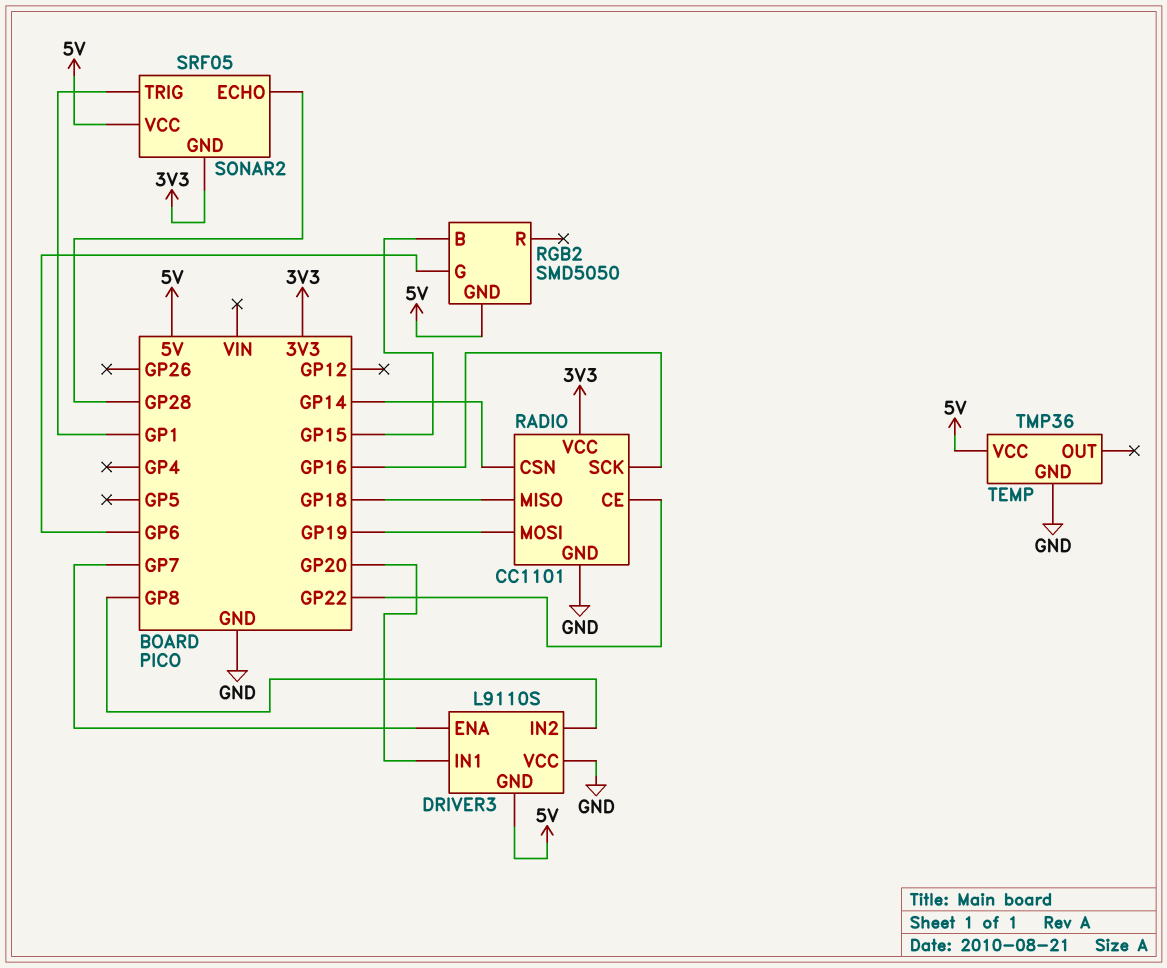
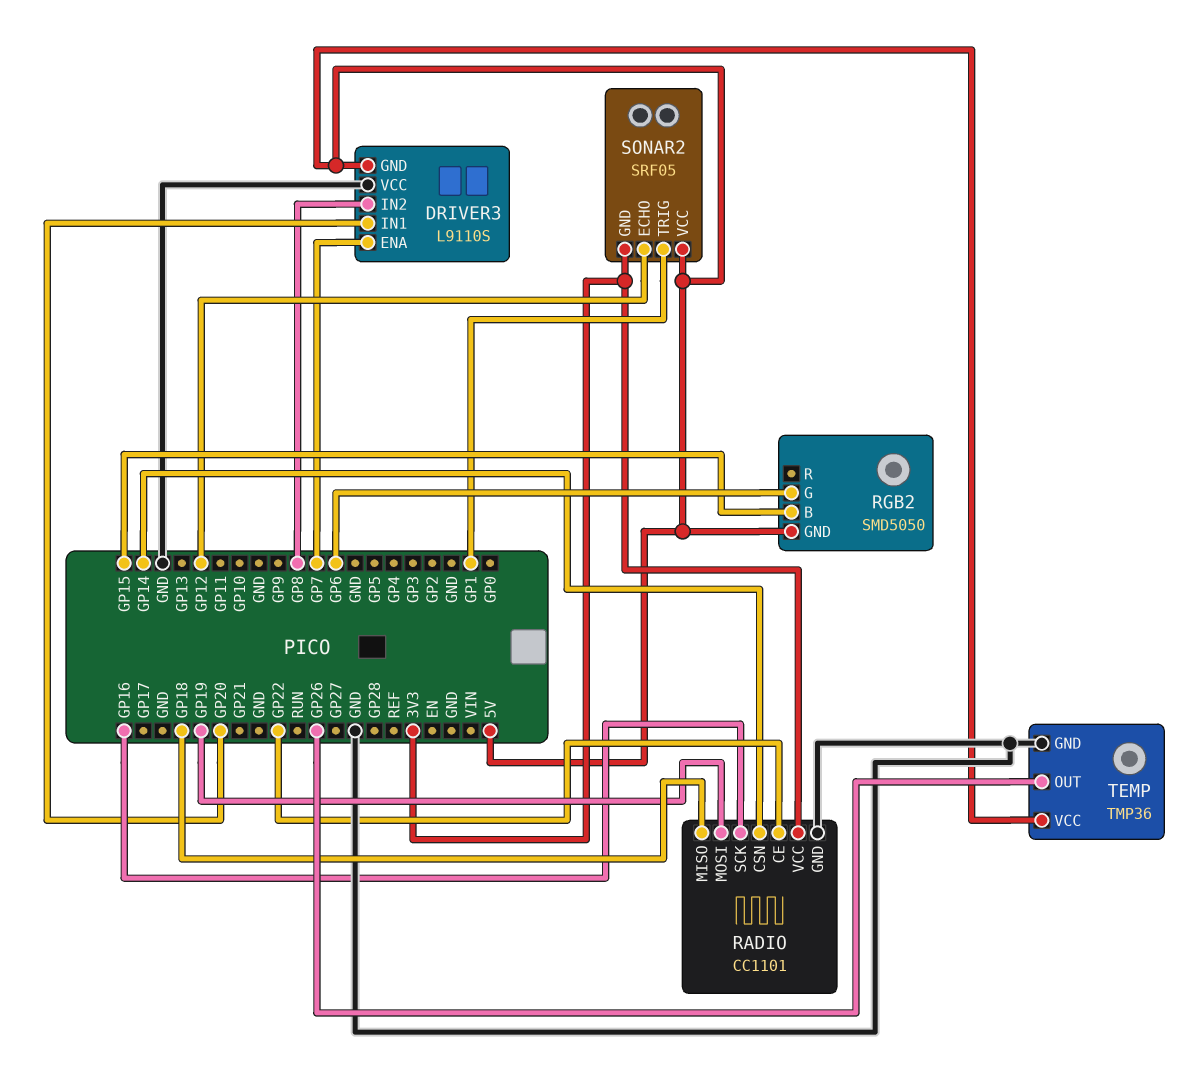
SONAR2 pin ECHO: GP28 -> GP12
TEMP pin OUT: none -> GP26

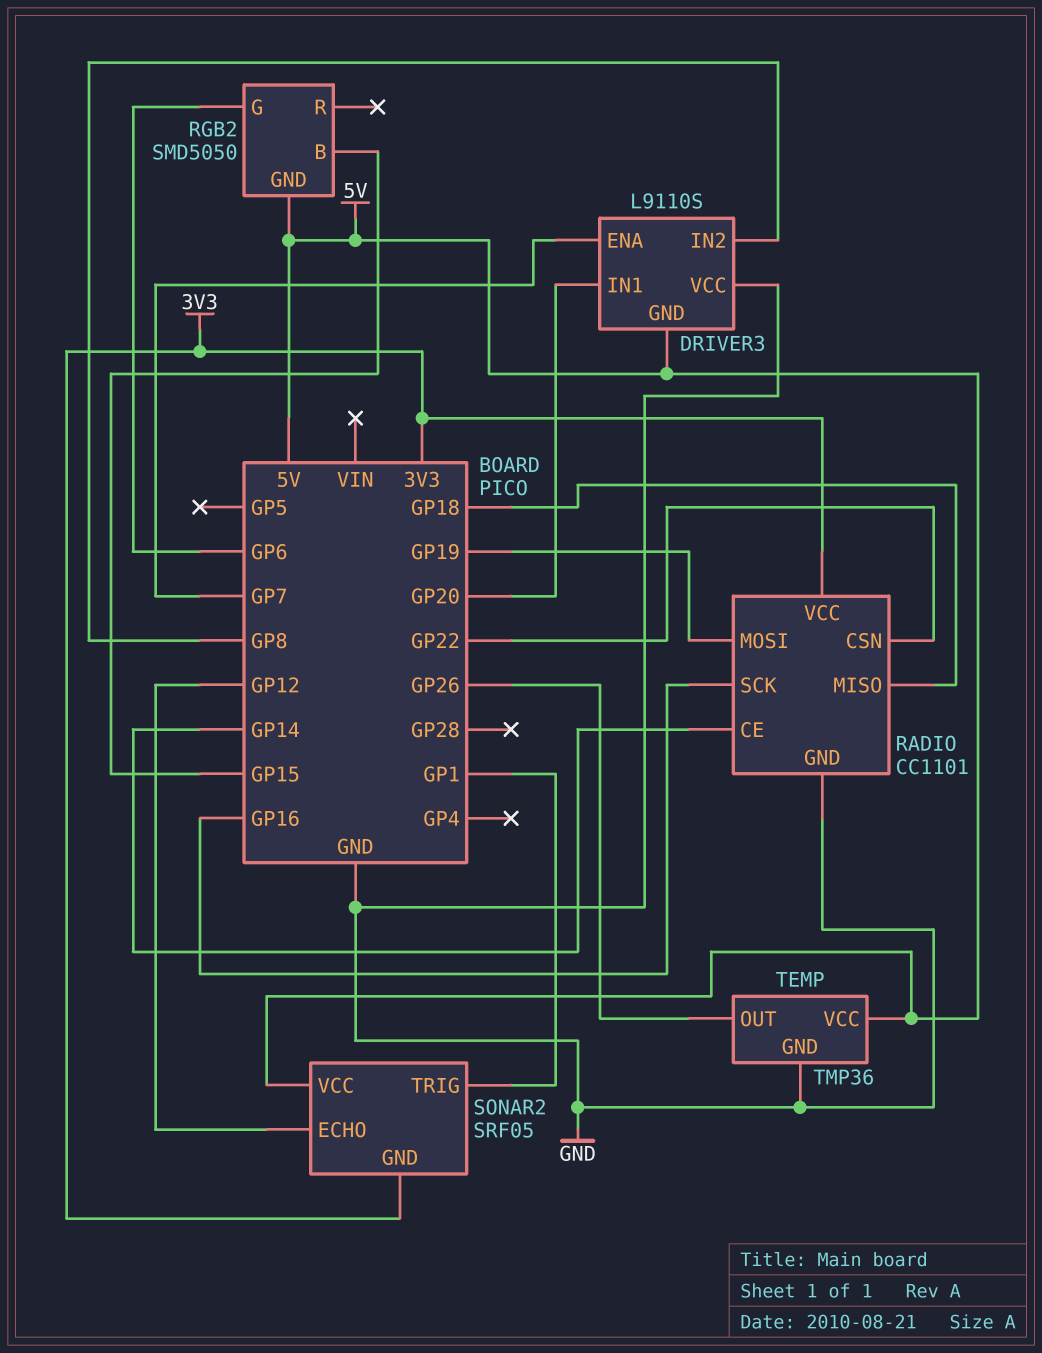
RADIO pin CE: GP22 -> GP14
RADIO pin CSN: GP14 -> GP22

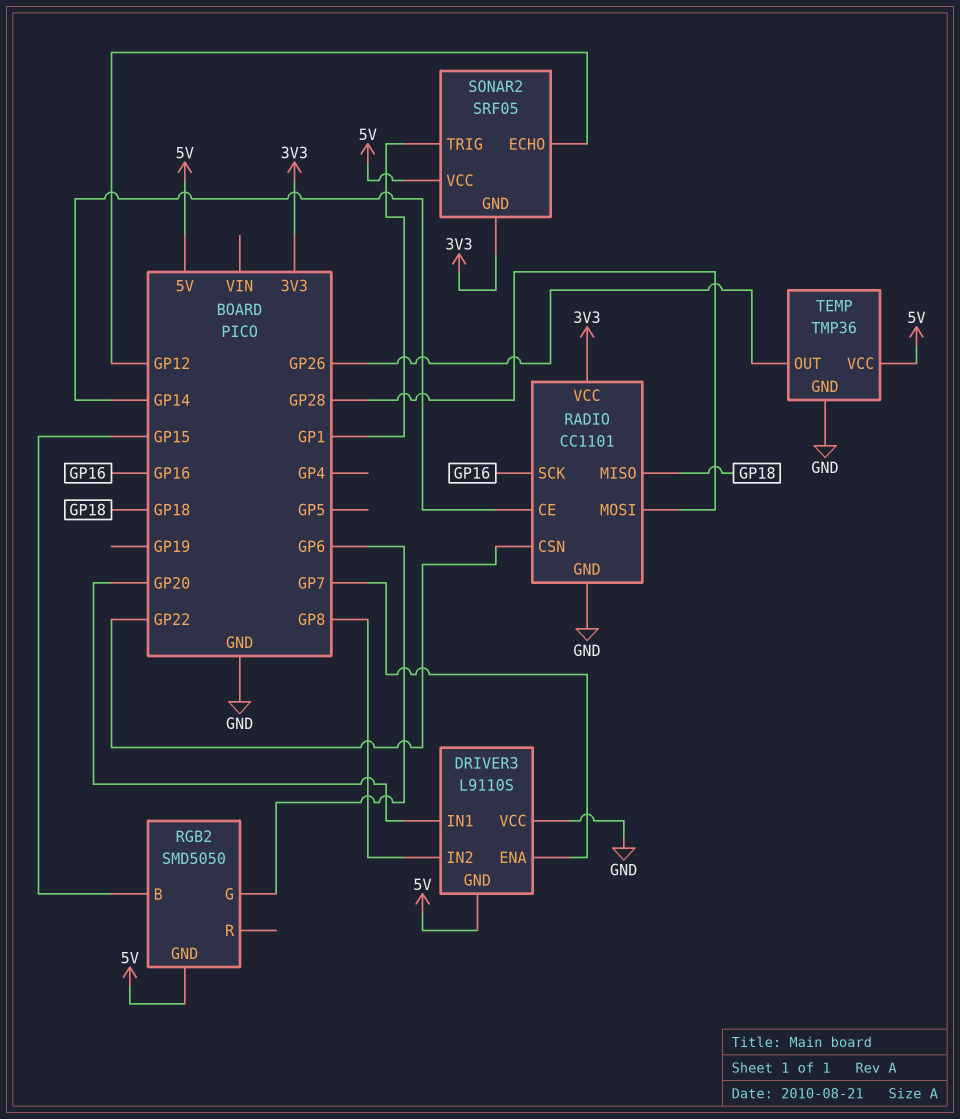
RADIO pin MOSI: GP19 -> GP28

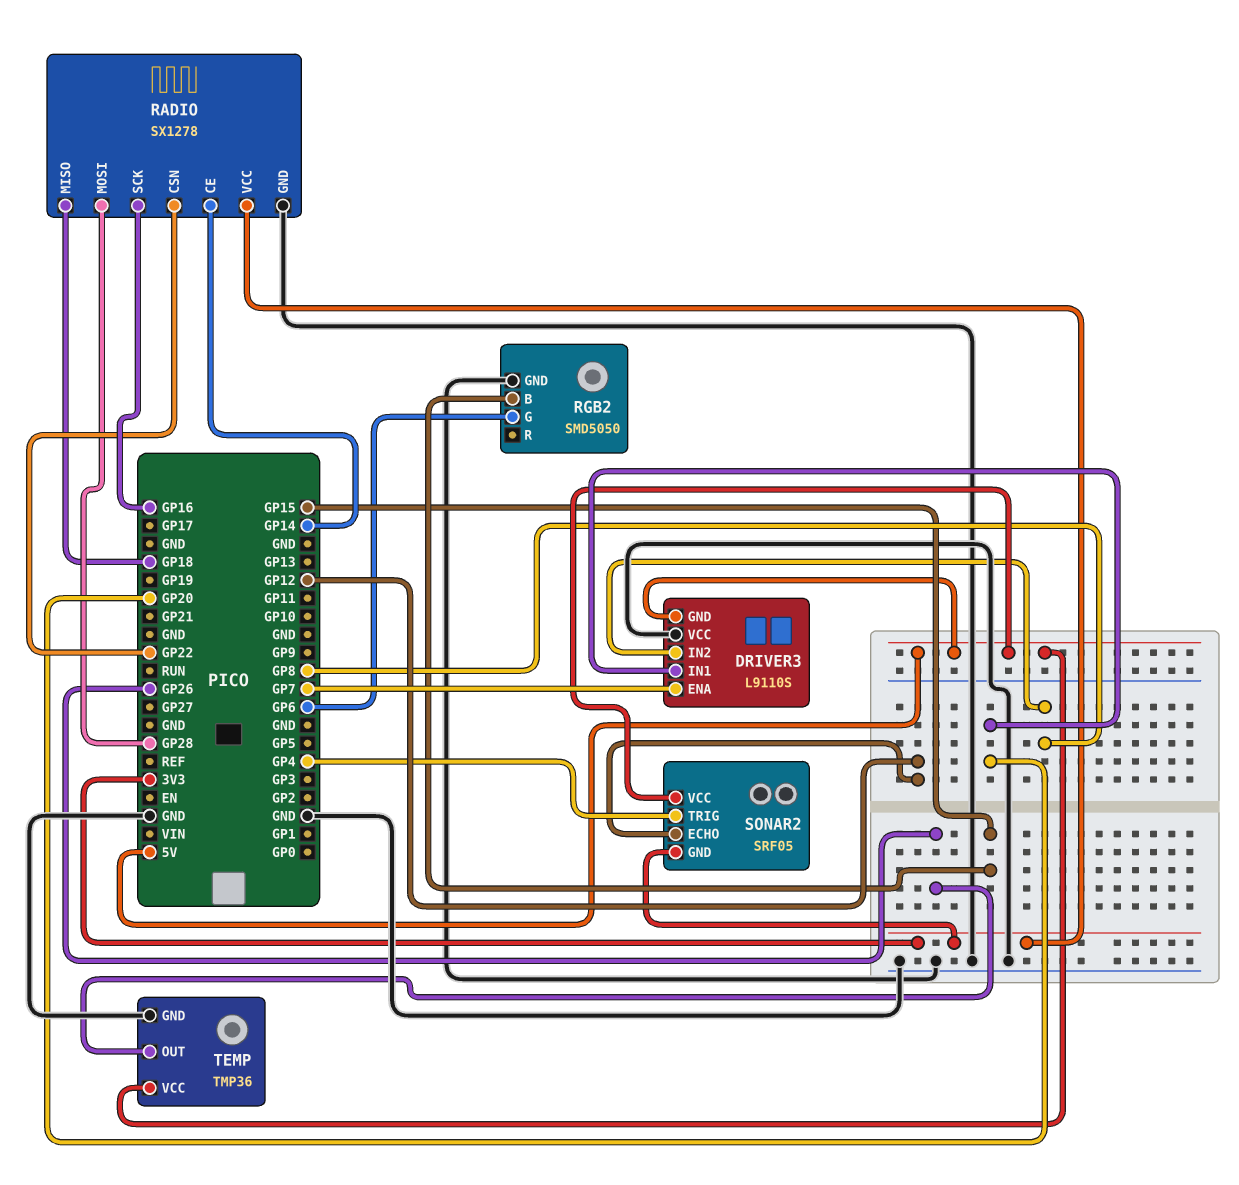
RADIO: CC1101 -> SX1278
RGB2 pin GND: 5V -> GND
SONAR2 pin TRIG: GP1 -> GP4

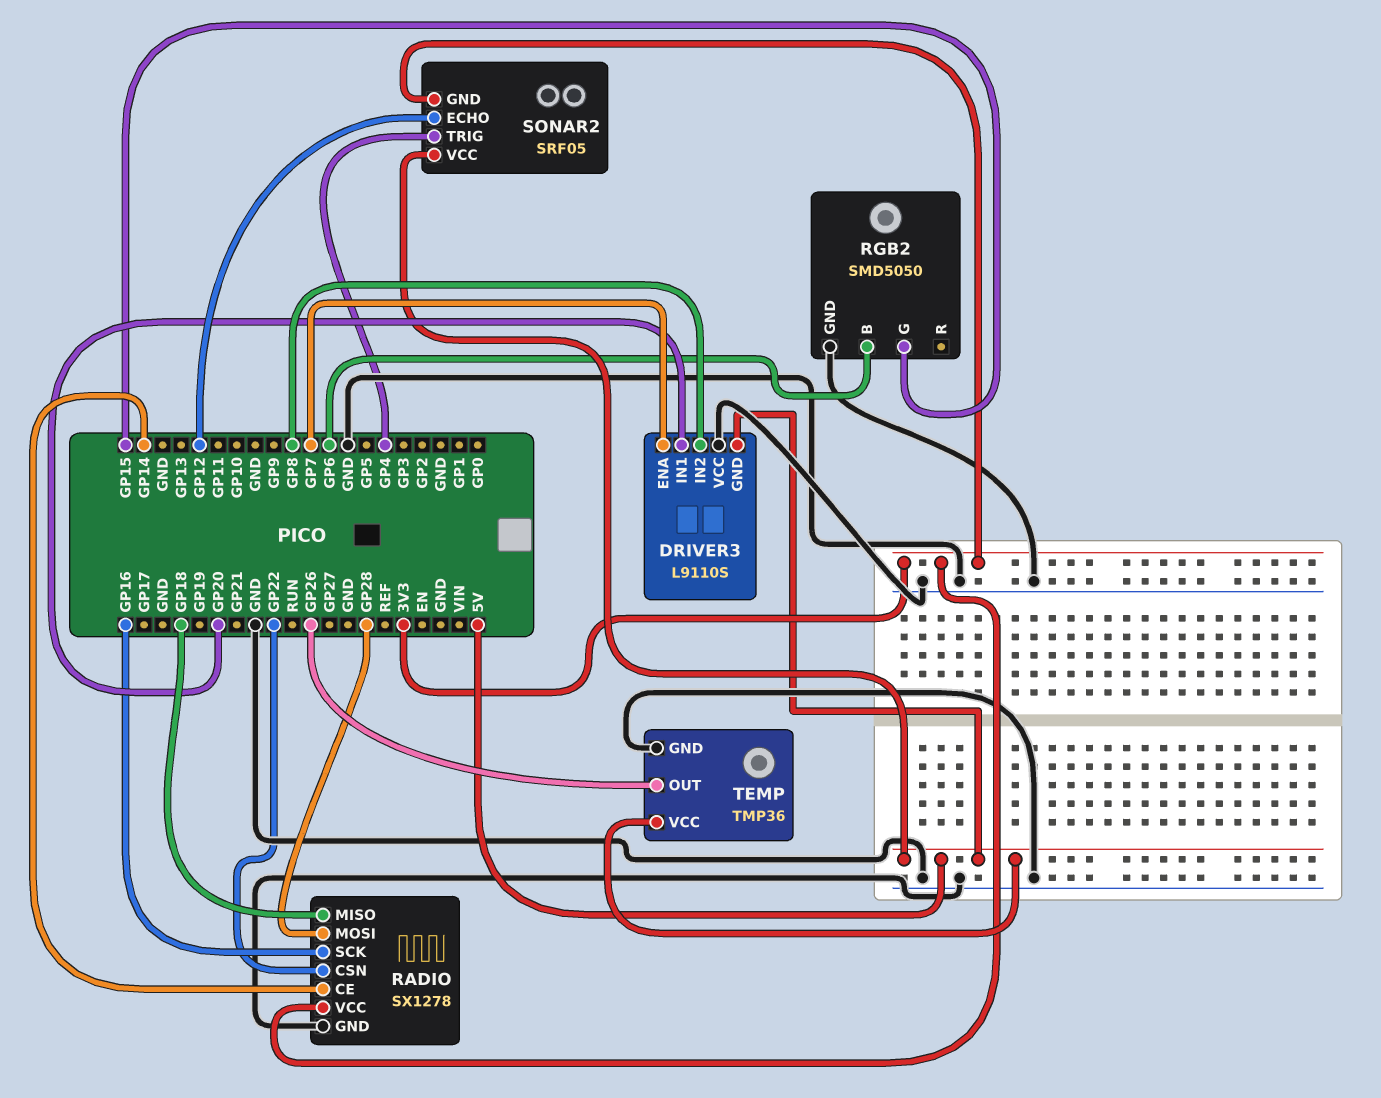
RGB2 pin B: GP15 -> GP6
RGB2 pin G: GP6 -> GP15

